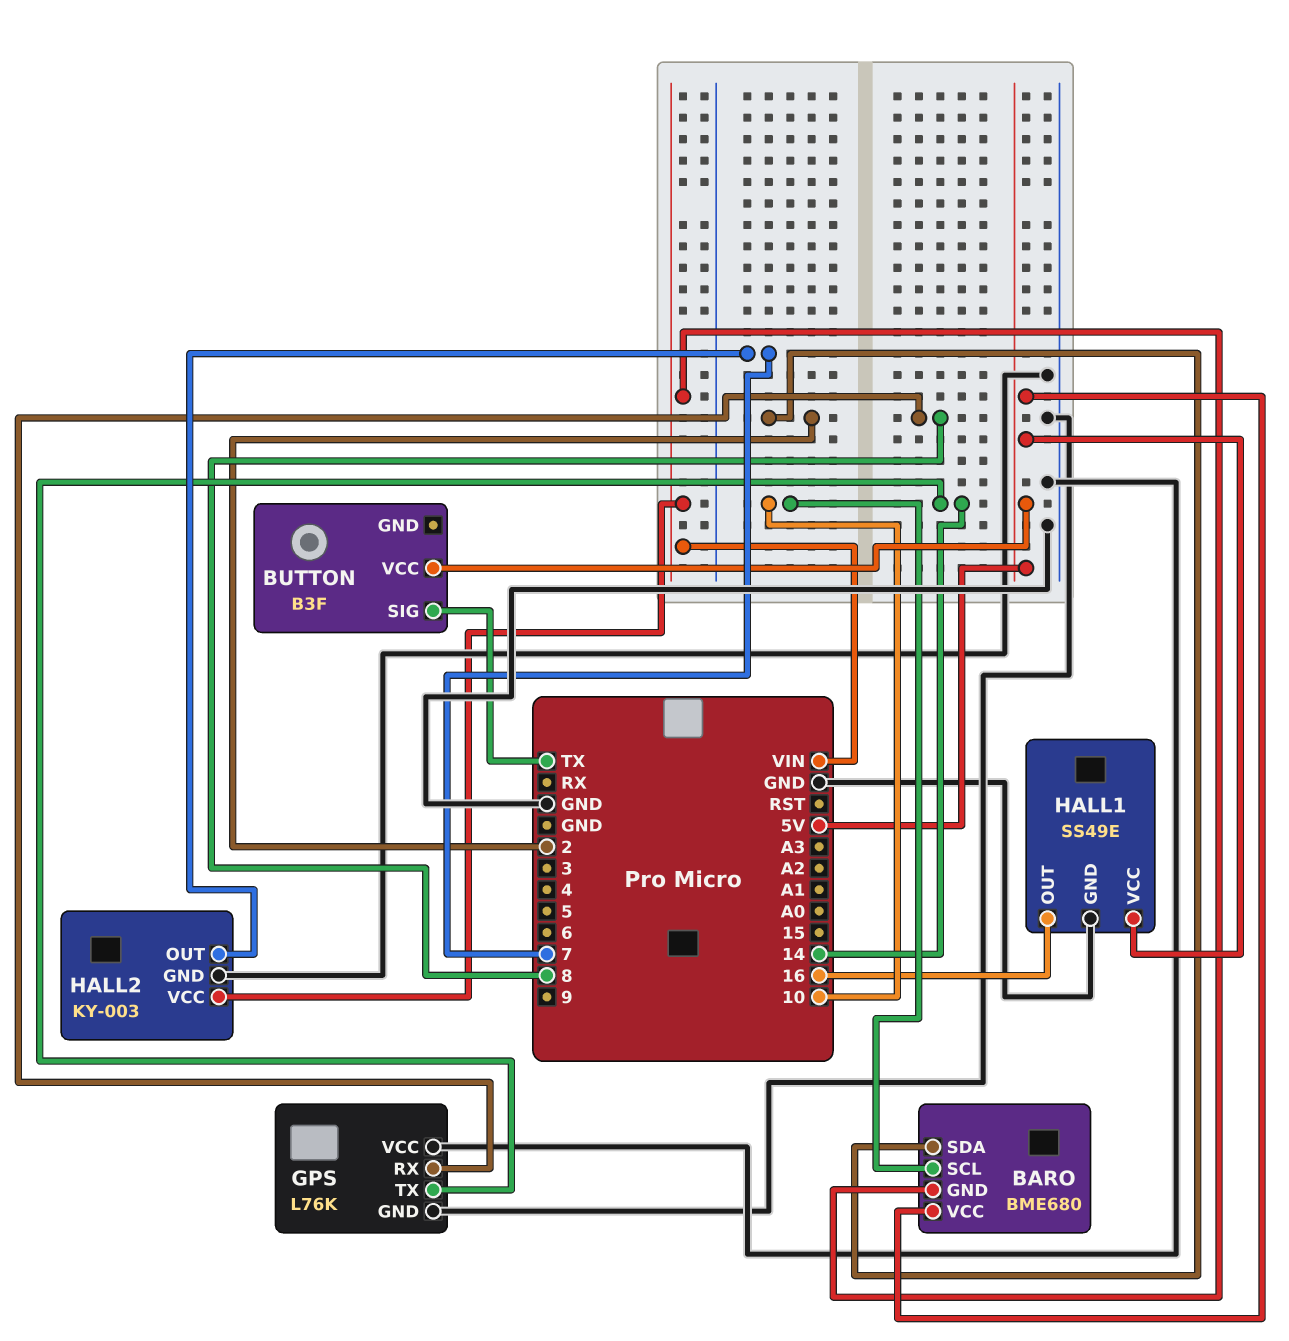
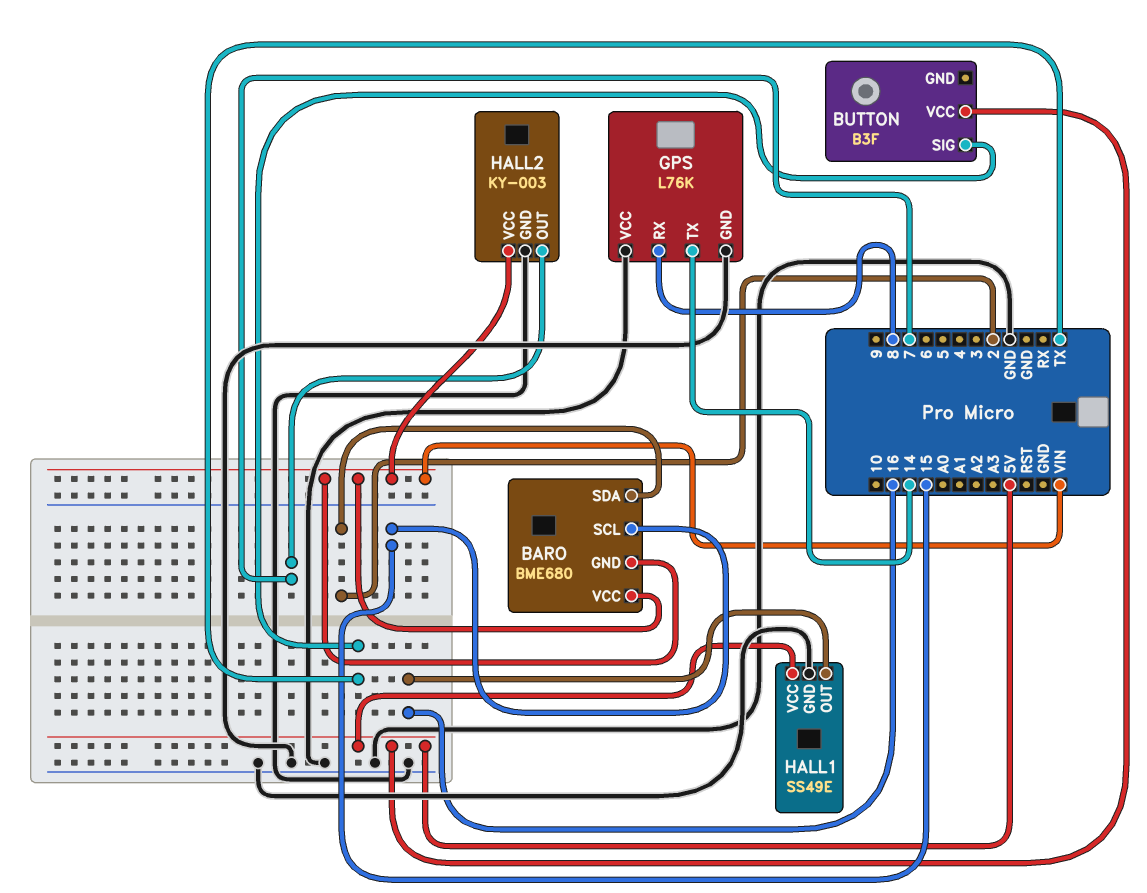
BARO pin SCL: 10 -> 15
BARO pin VCC: 5V -> VIN

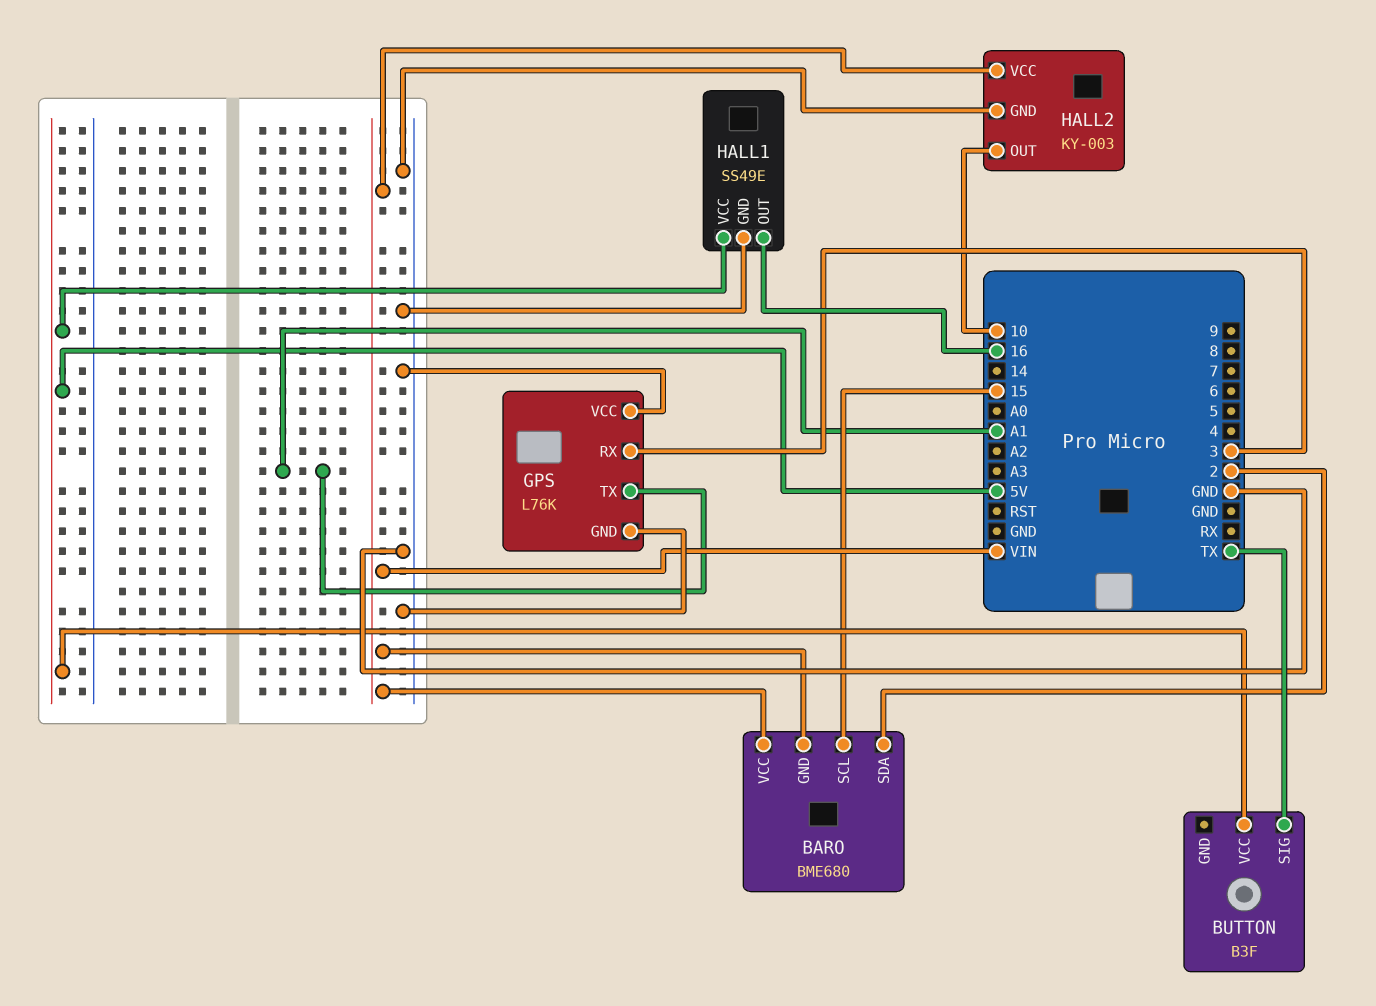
GPS pin RX: 8 -> 3
GPS pin TX: 14 -> A1
HALL2 pin OUT: 7 -> 10

